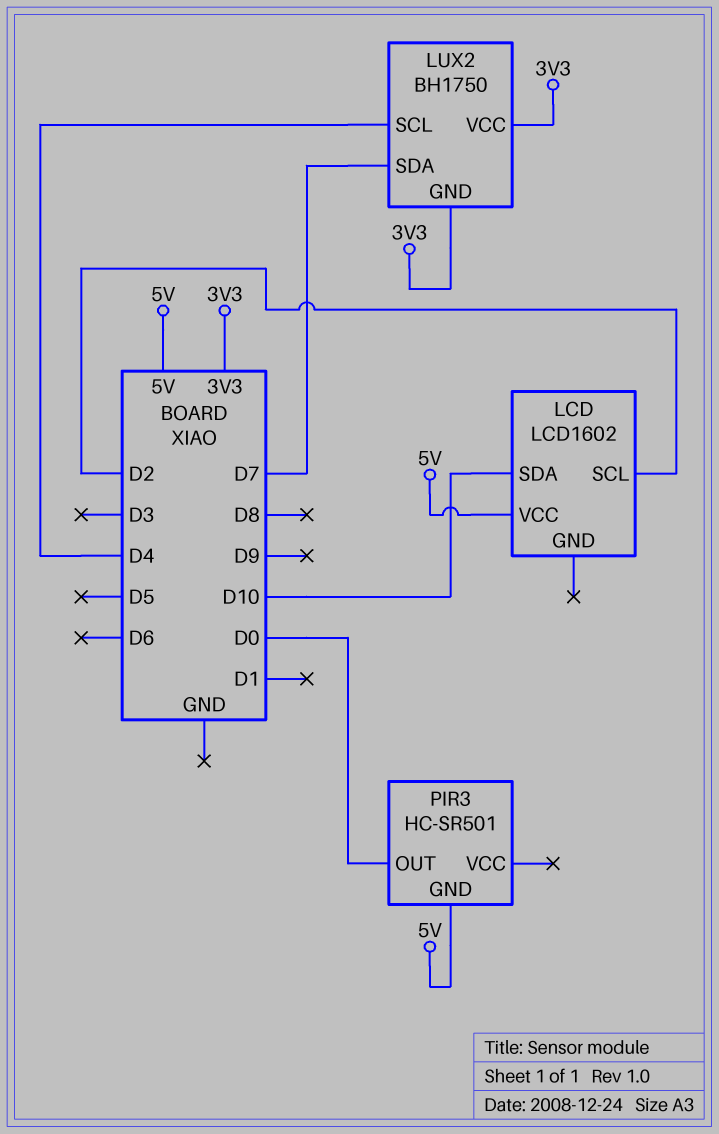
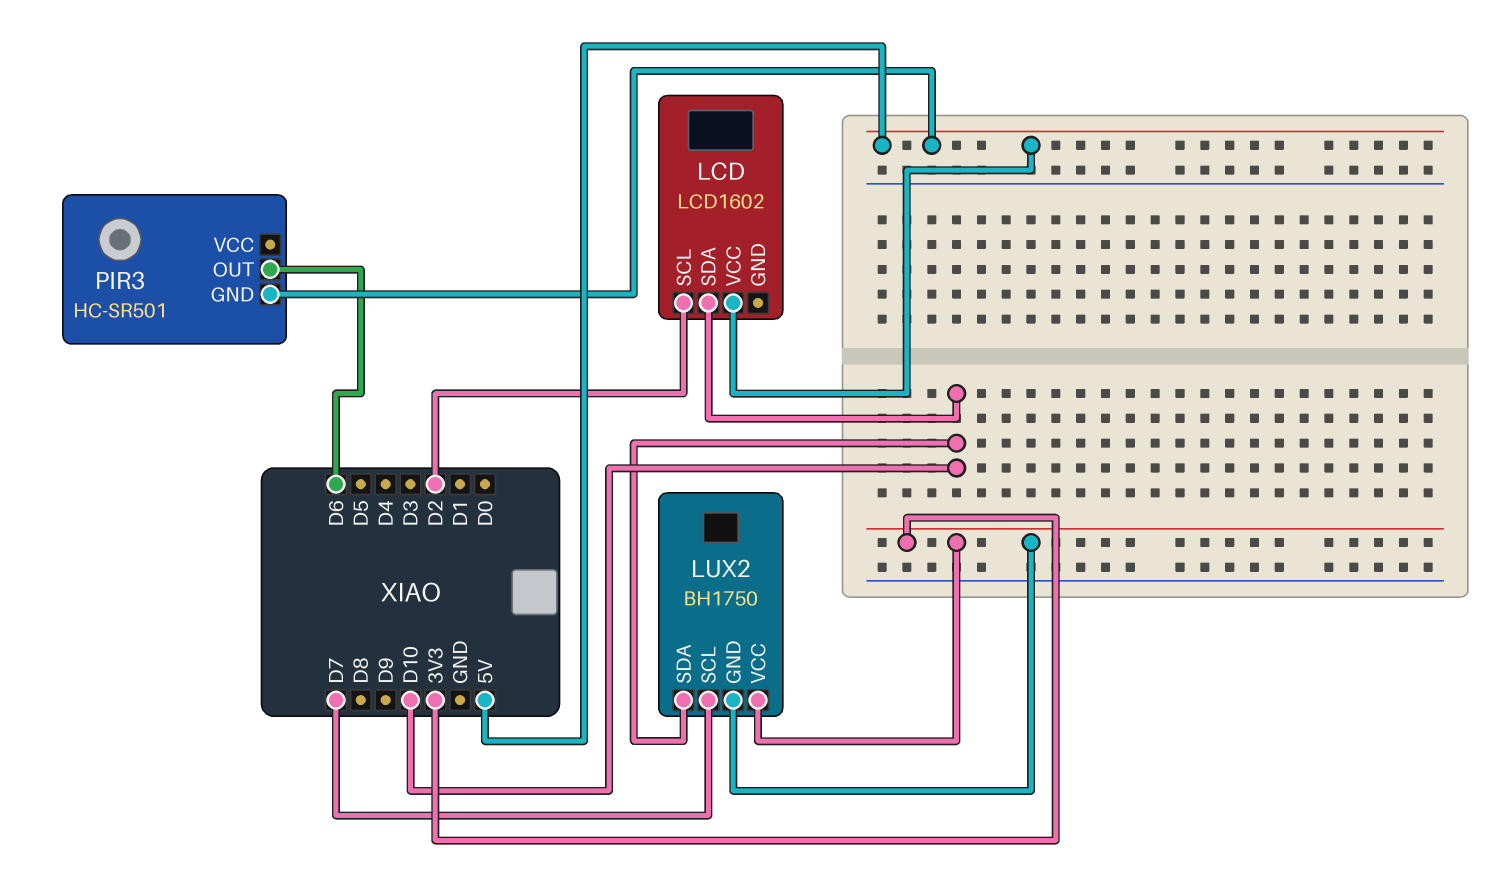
LUX2 pin SCL: D4 -> D7
LUX2 pin SDA: D7 -> D10
PIR3 pin OUT: D0 -> D6

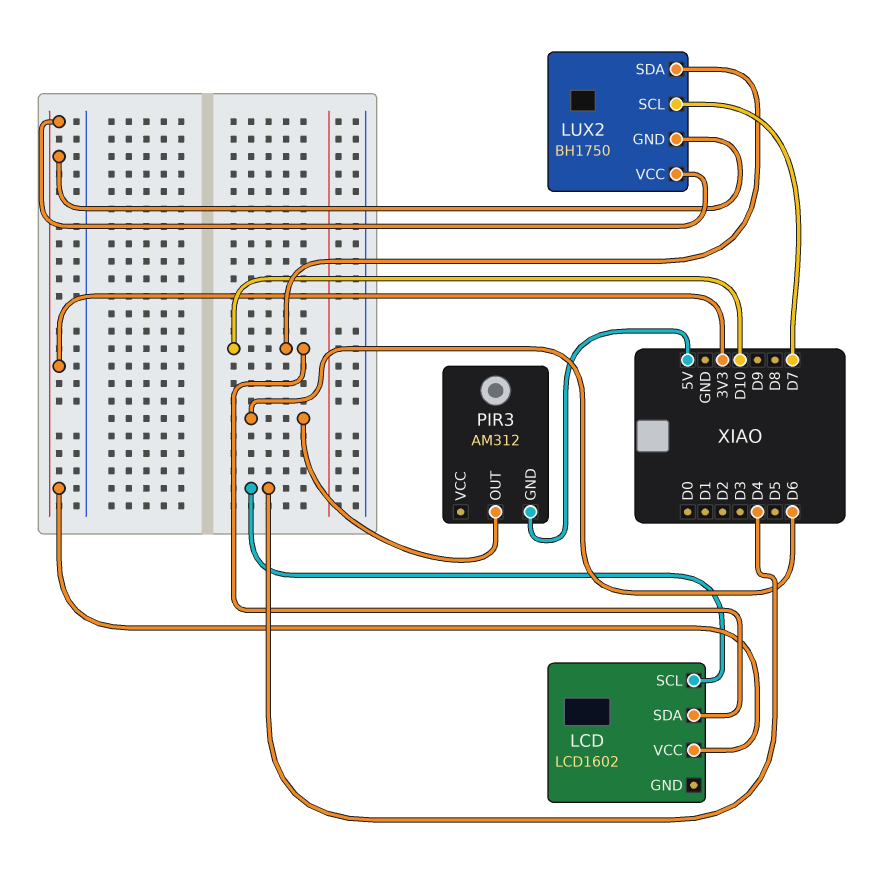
LCD pin SCL: D2 -> D4
LCD pin VCC: 5V -> 3V3
PIR3: HC-SR501 -> AM312

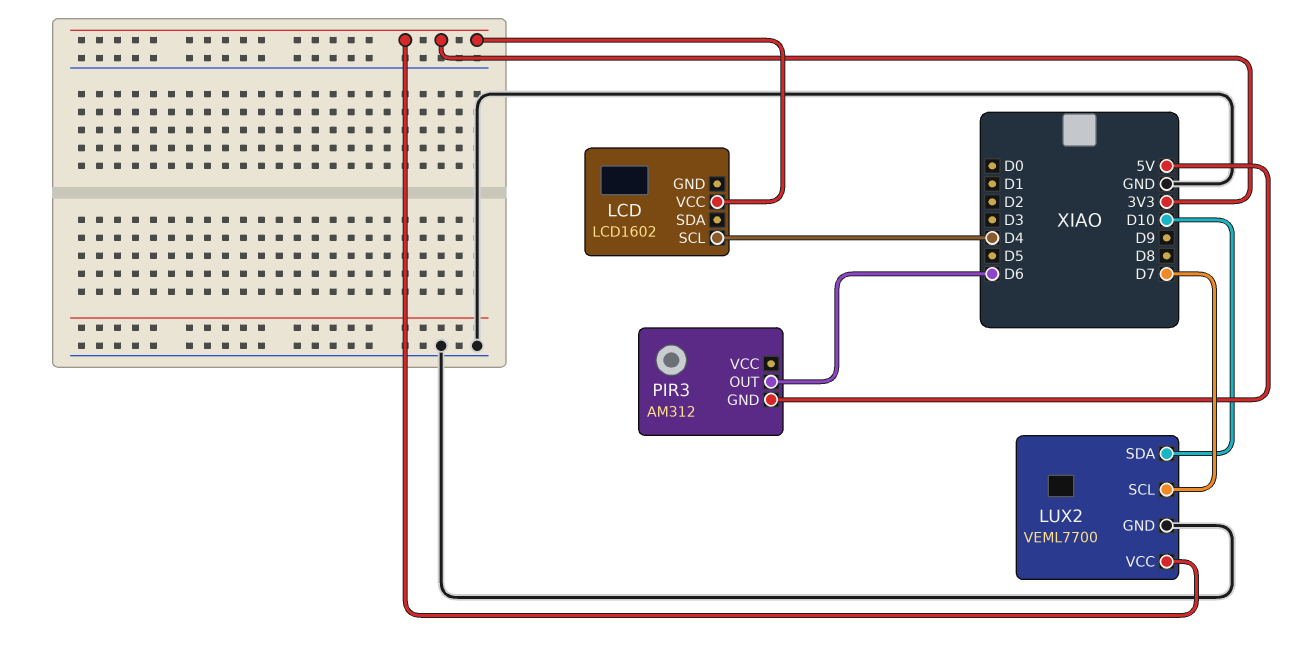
LCD pin SDA: D10 -> none
LUX2: BH1750 -> VEML7700
LUX2 pin GND: 3V3 -> GND

